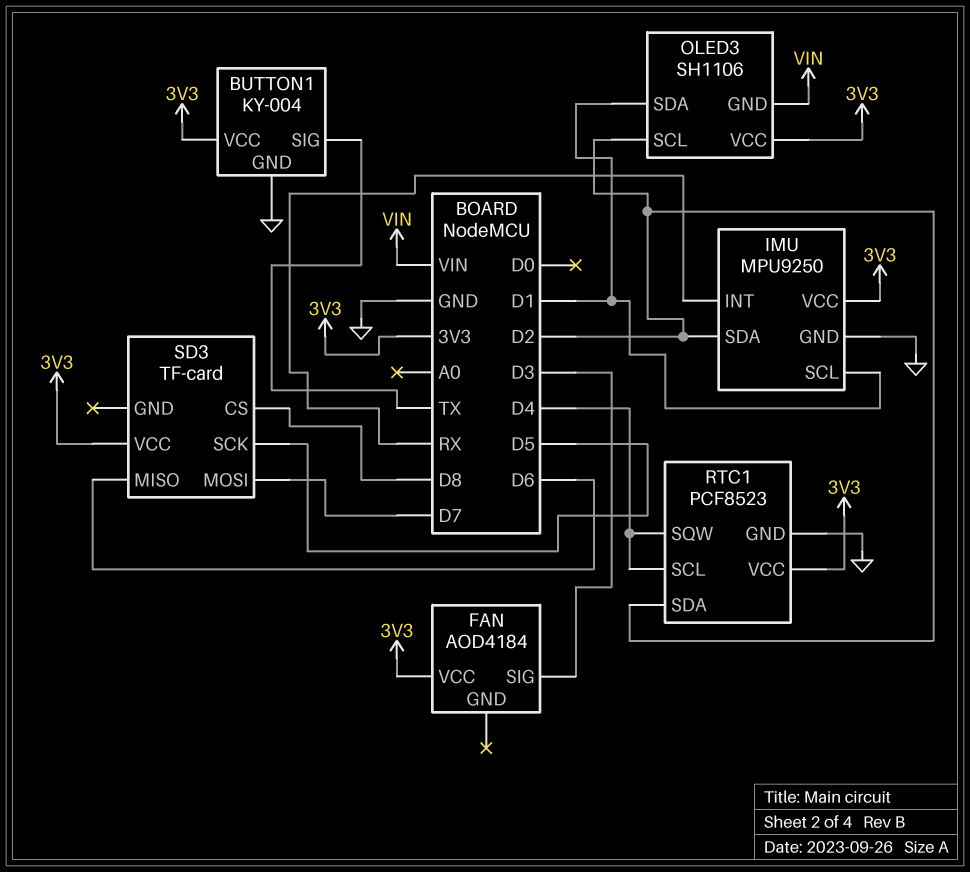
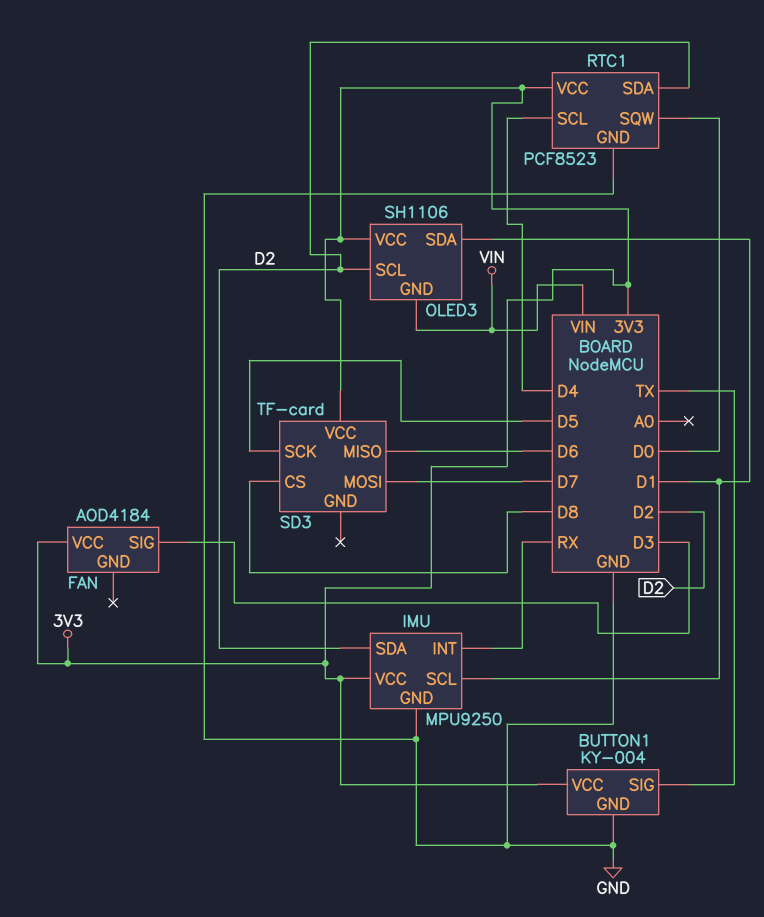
RTC1 pin SQW: D4 -> D0

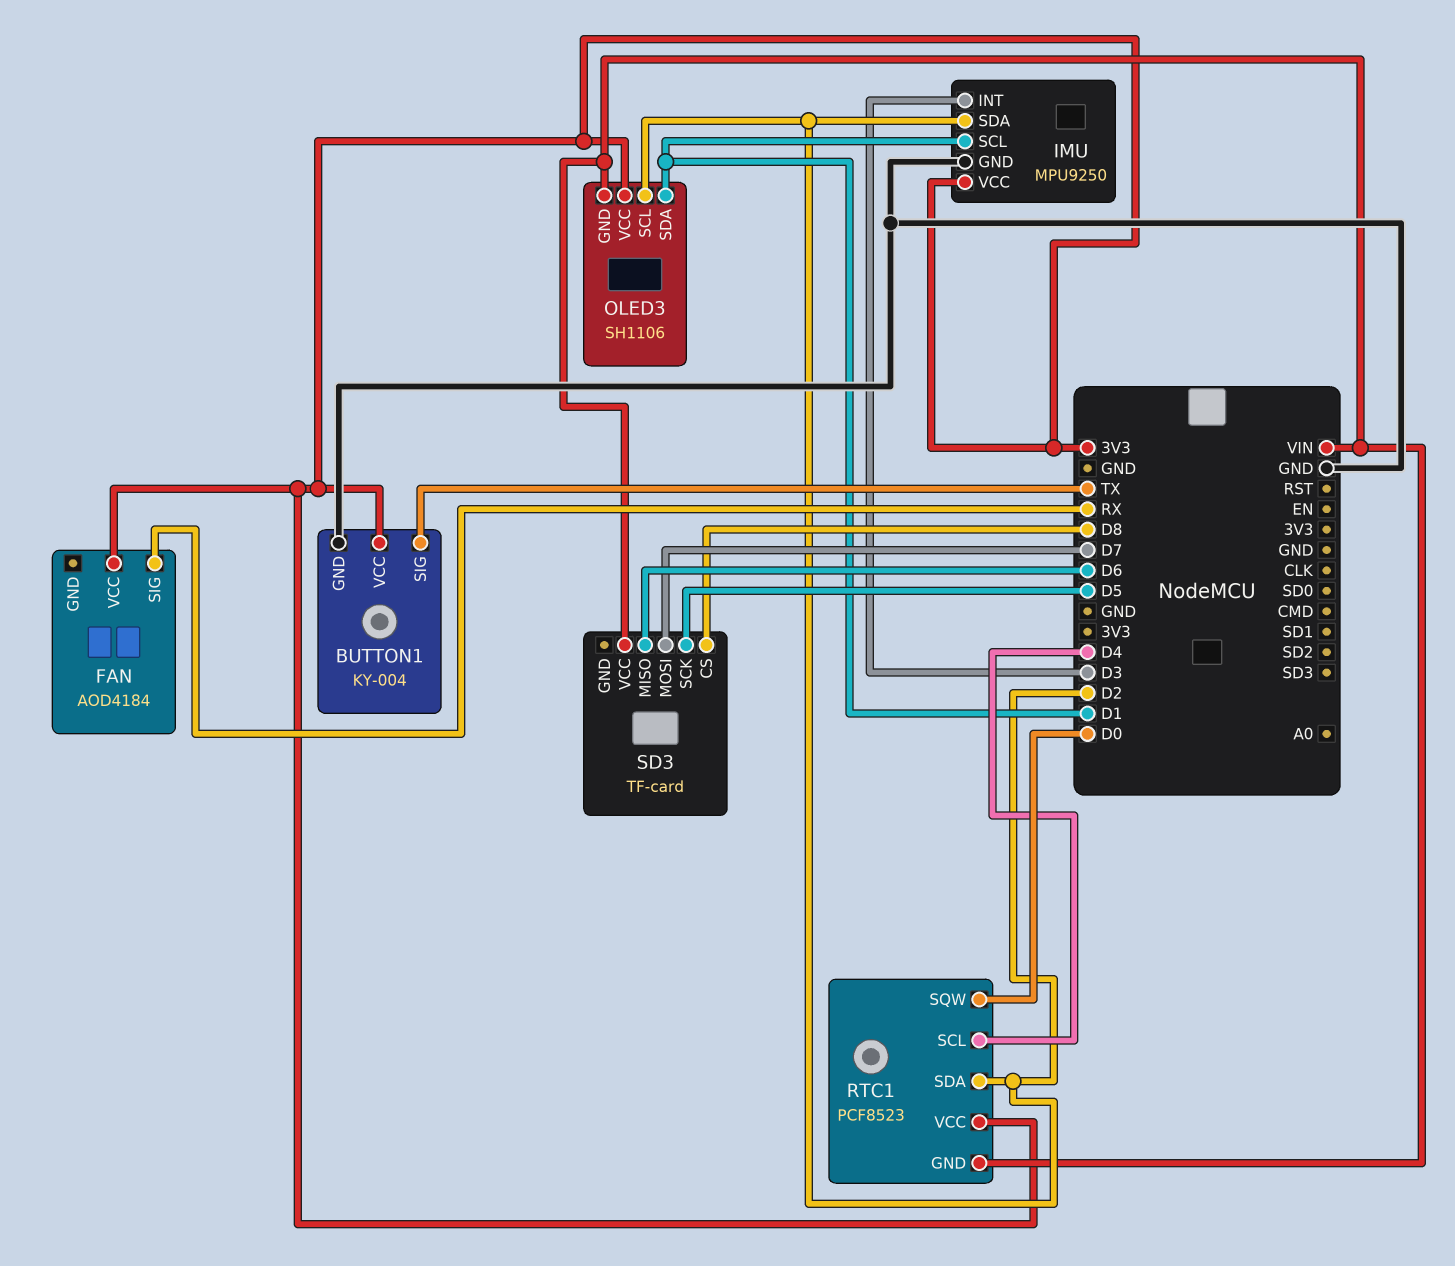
FAN pin SIG: D3 -> RX
IMU pin INT: RX -> D3
RTC1 pin GND: GND -> VIN
SD3 pin VCC: 3V3 -> VIN

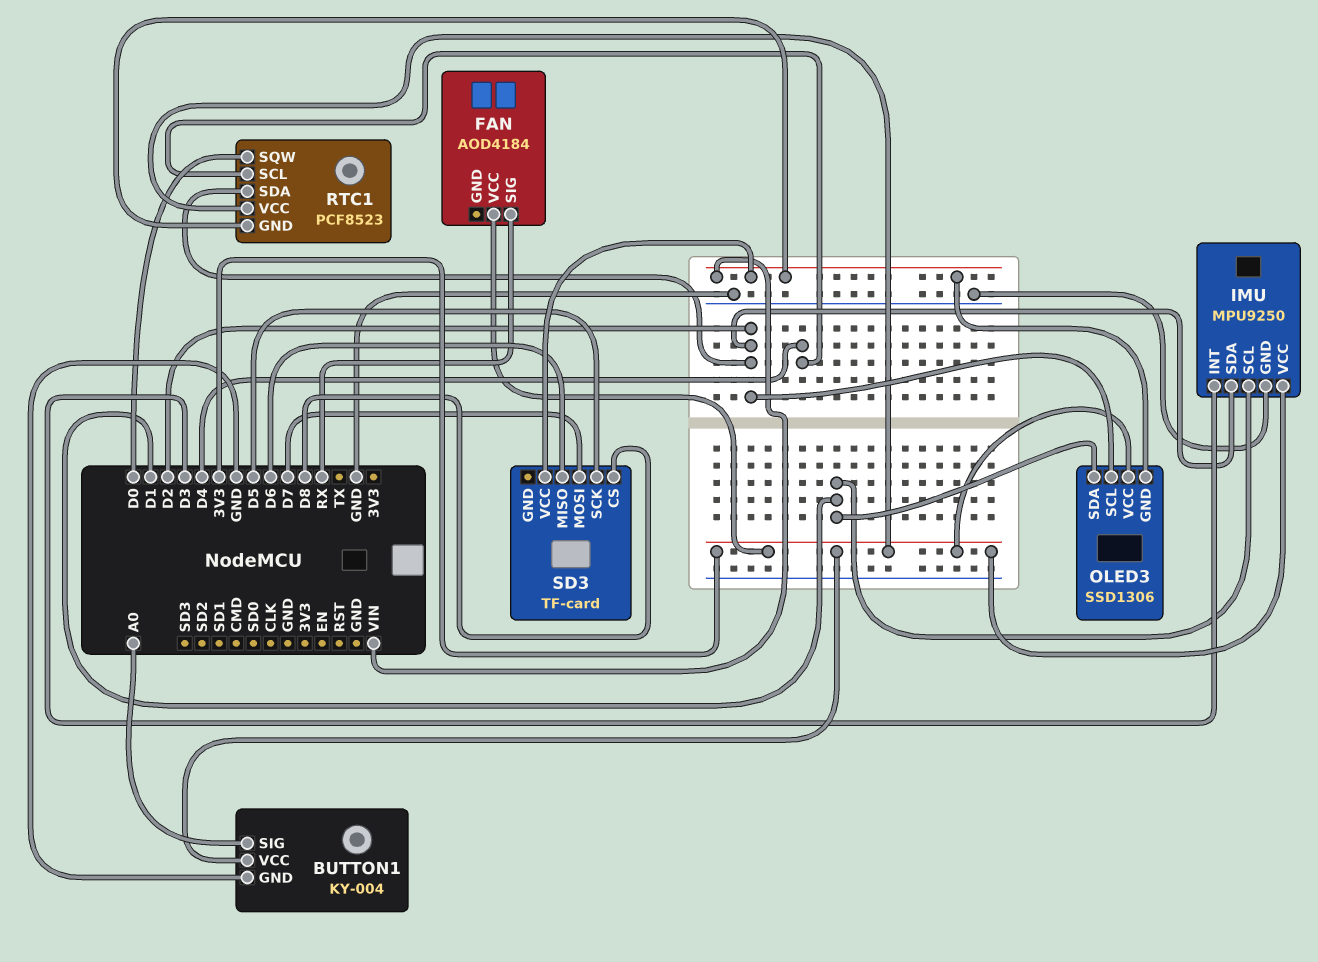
BUTTON1 pin SIG: TX -> A0
OLED3: SH1106 -> SSD1306

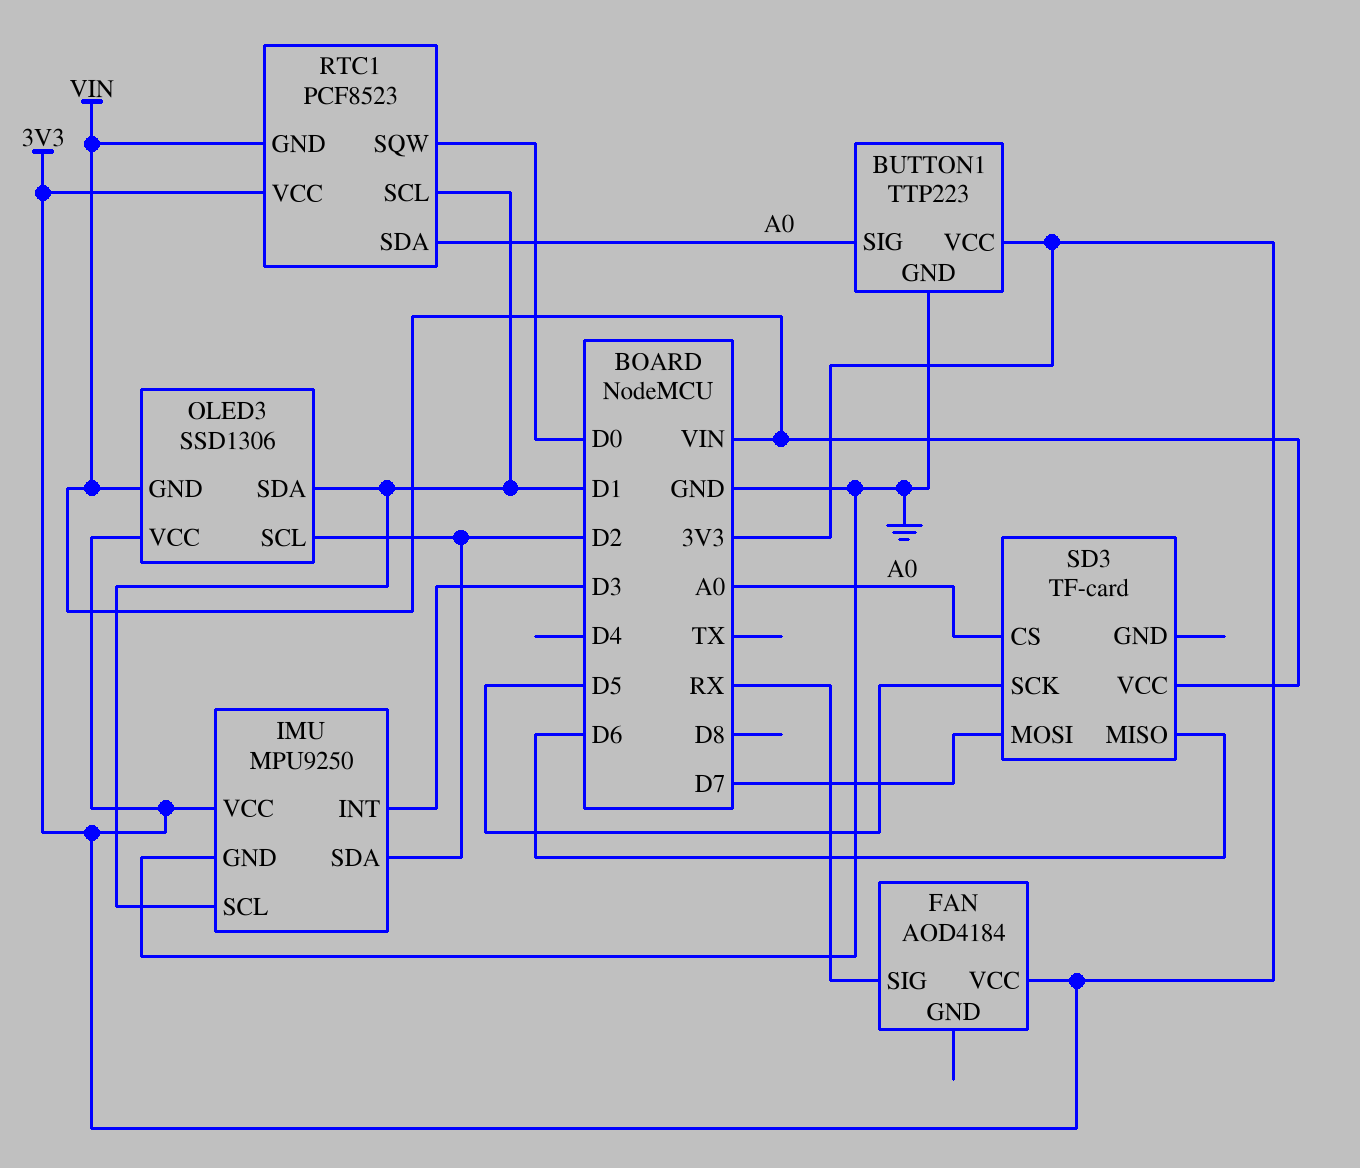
BUTTON1: KY-004 -> TTP223
RTC1 pin SCL: D4 -> D1
RTC1 pin SDA: D2 -> A0
SD3 pin CS: D8 -> A0

